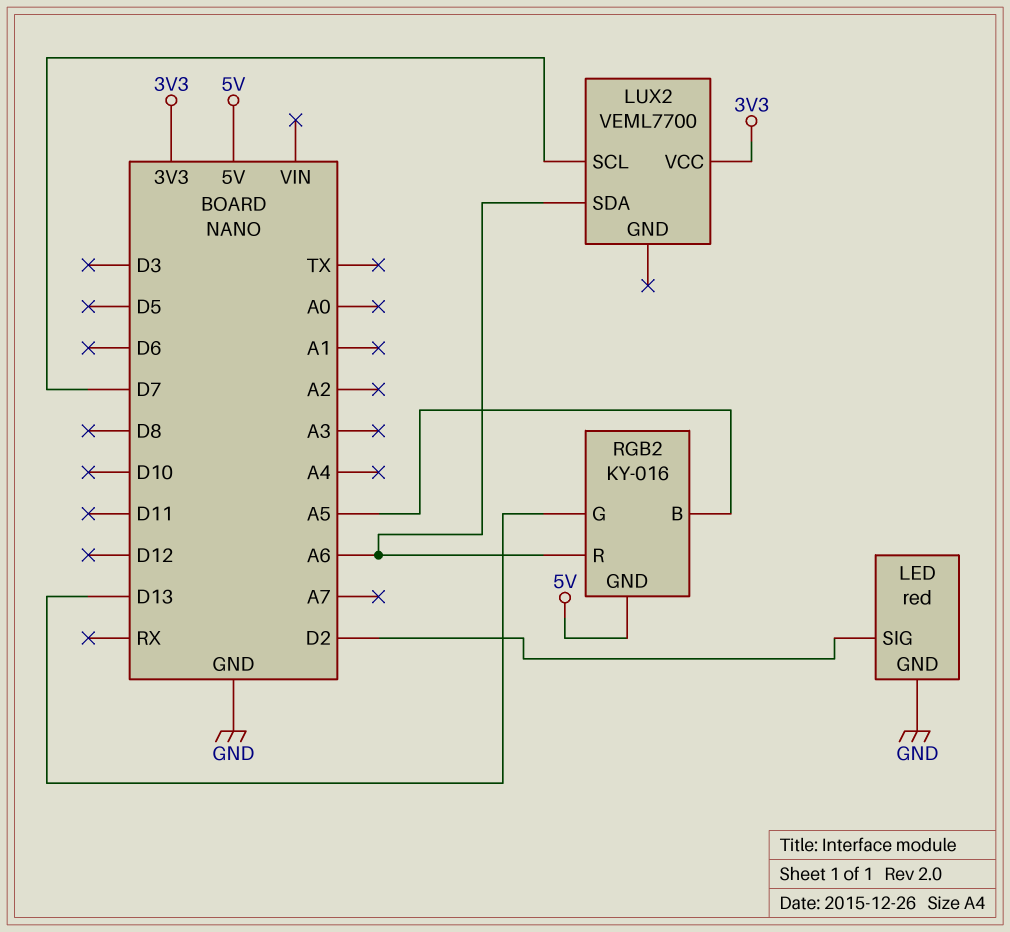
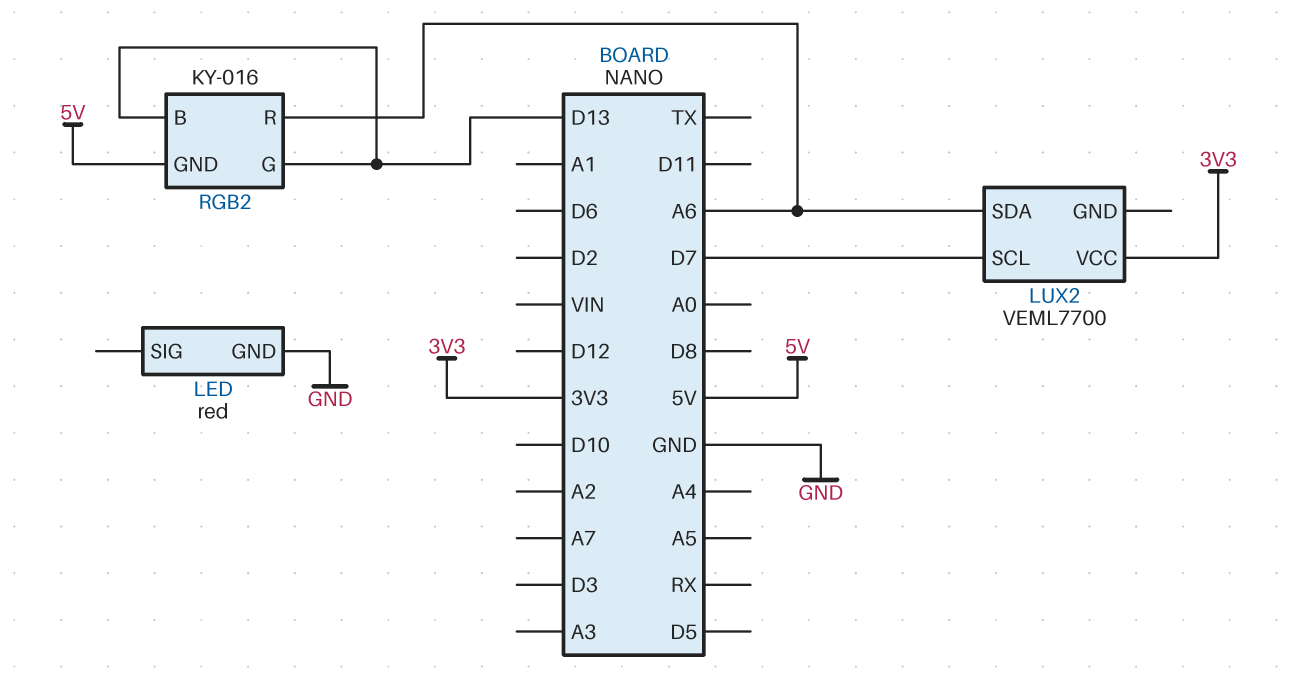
LED pin SIG: D2 -> none
RGB2 pin B: A5 -> D13

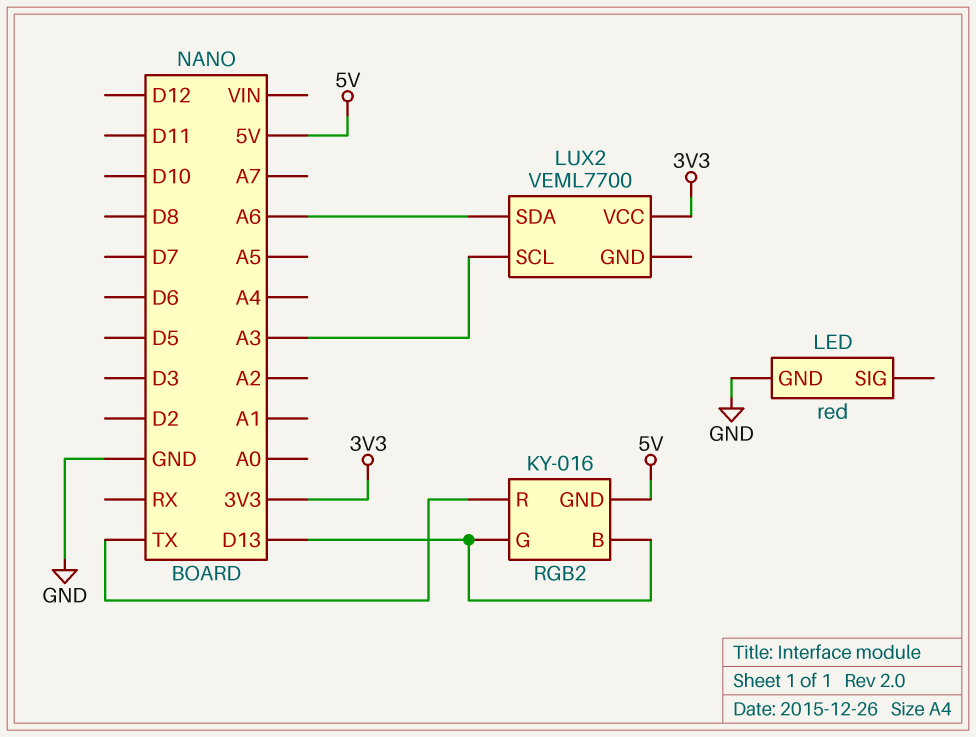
LUX2 pin SCL: D7 -> A3
RGB2 pin R: A6 -> TX

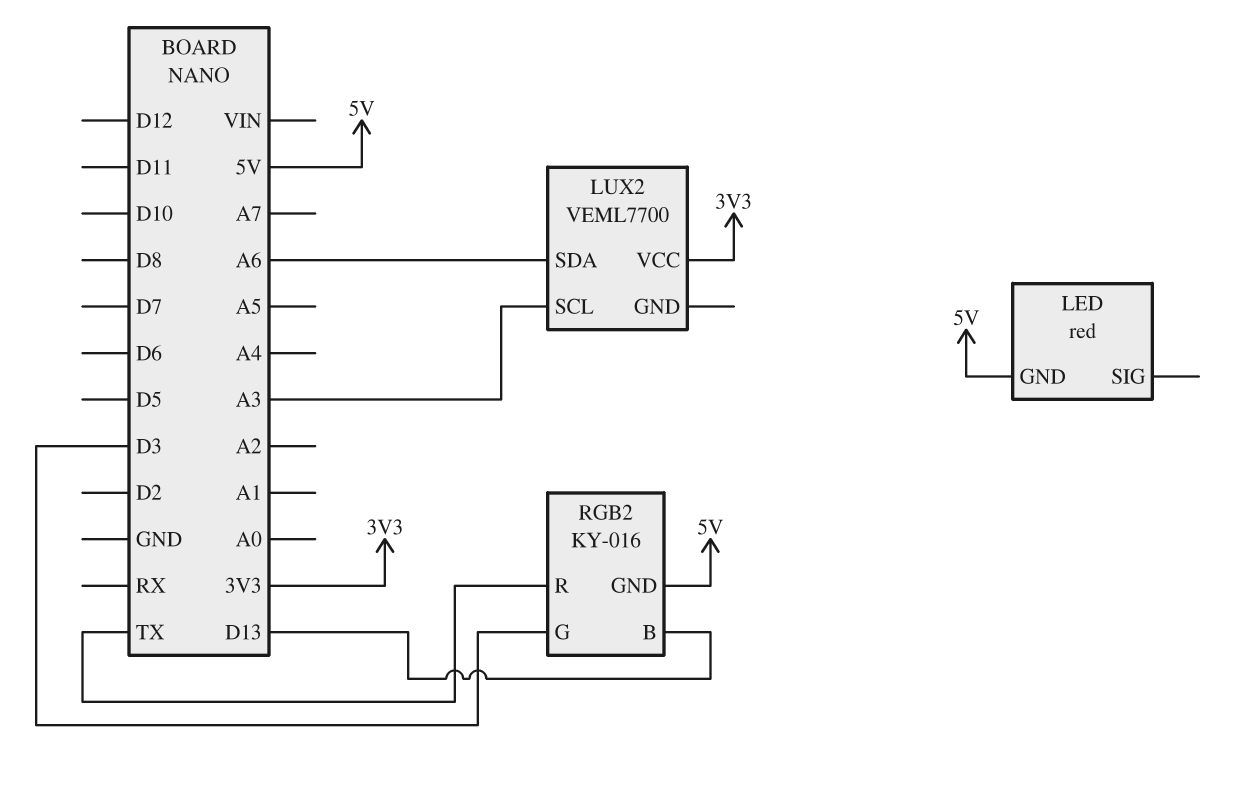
LED pin GND: GND -> 5V
RGB2 pin G: D13 -> D3

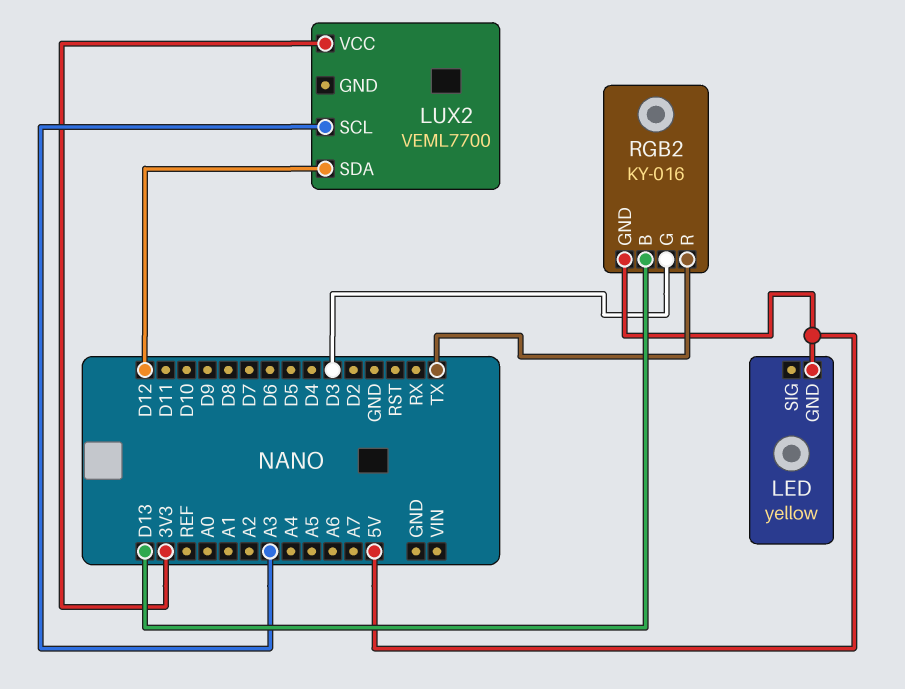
LED: red -> yellow
LUX2 pin SDA: A6 -> D12

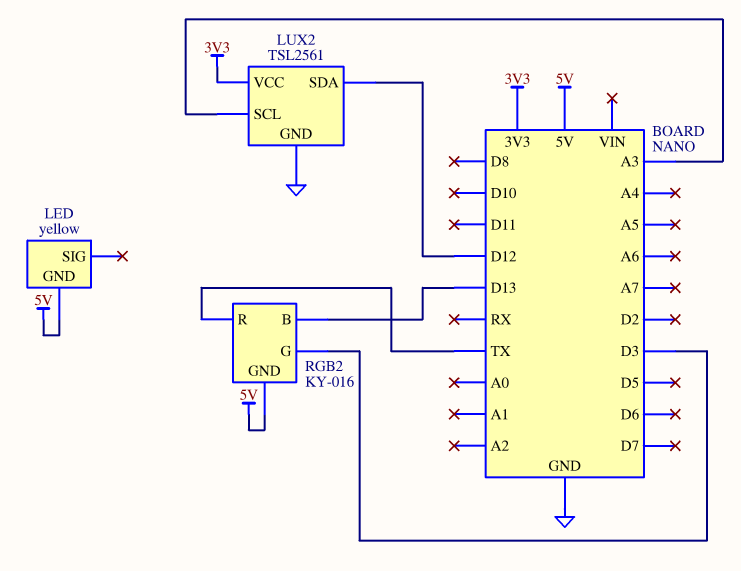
LUX2: VEML7700 -> TSL2561
LUX2 pin GND: none -> GND

